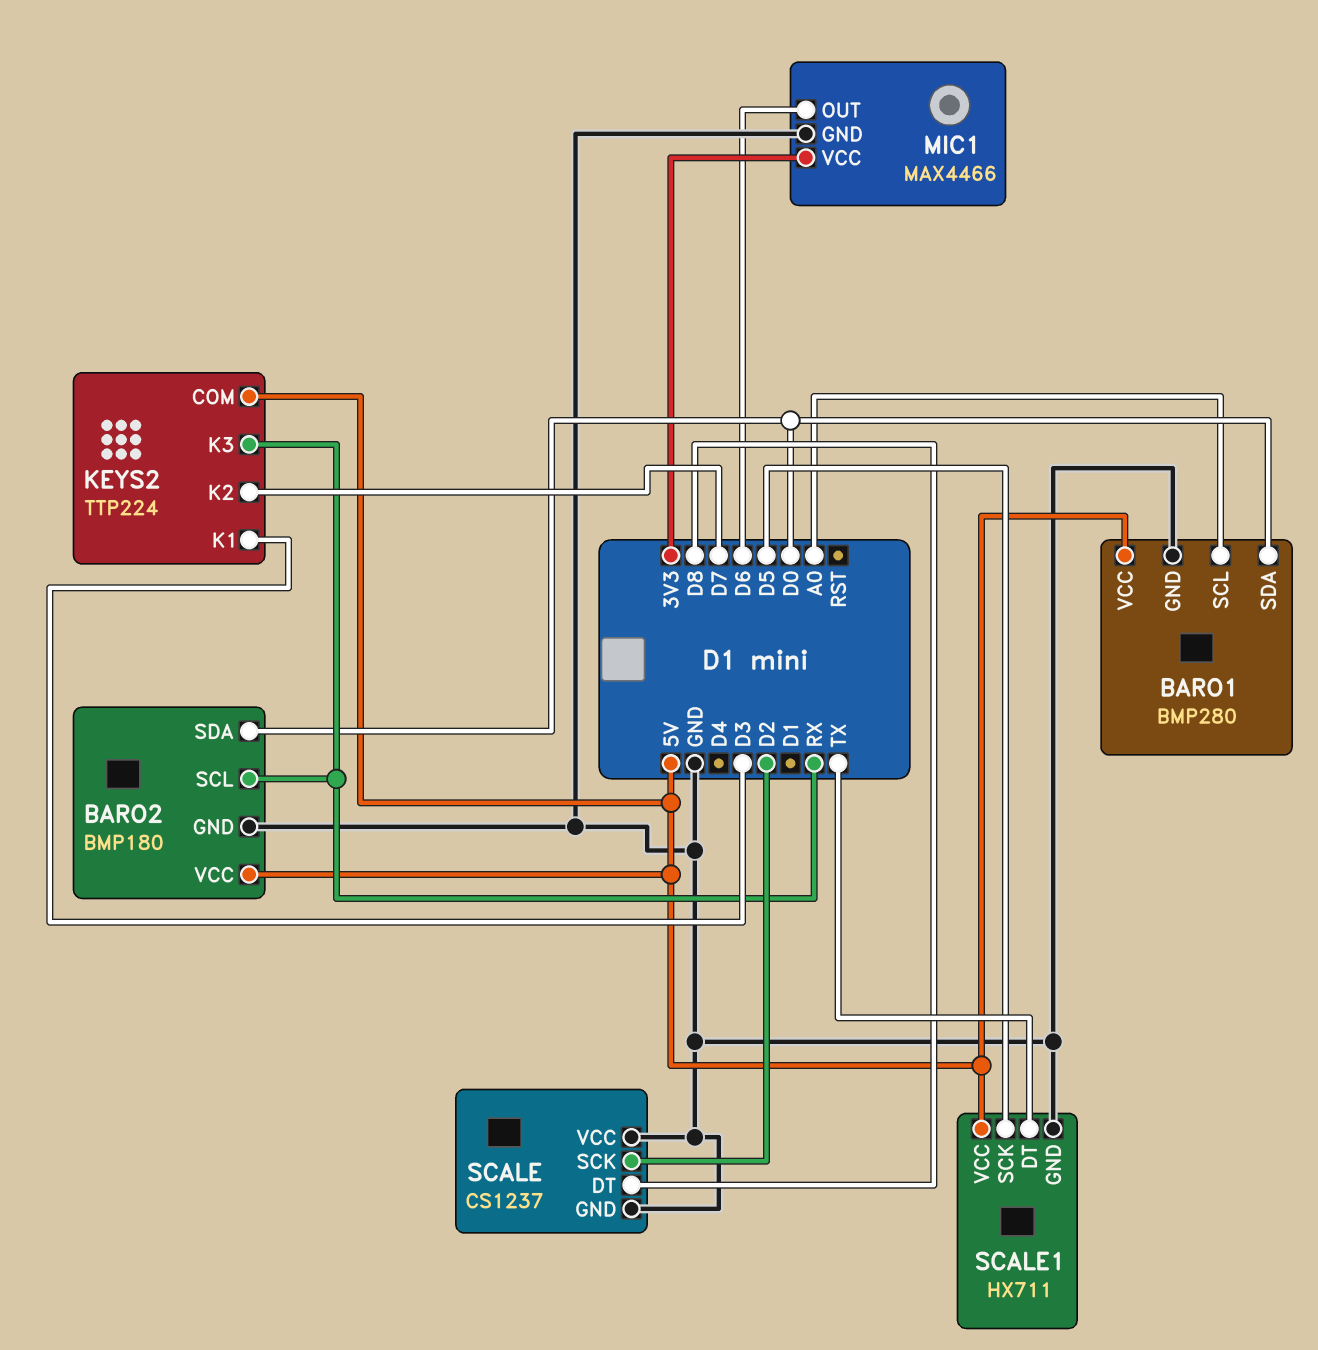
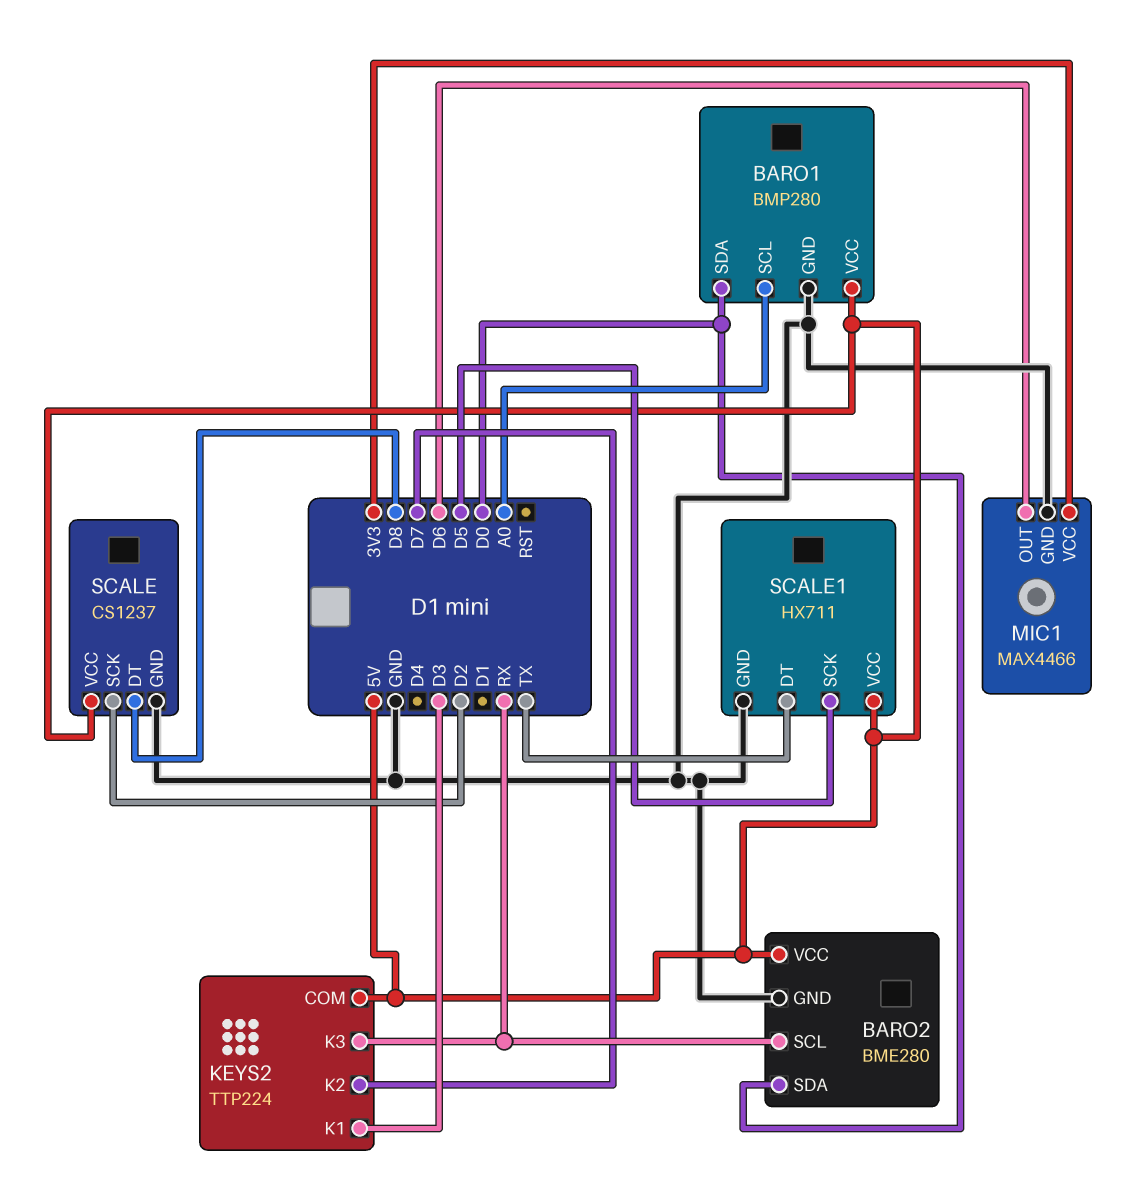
BARO2: BMP180 -> BME280
SCALE pin VCC: GND -> 5V

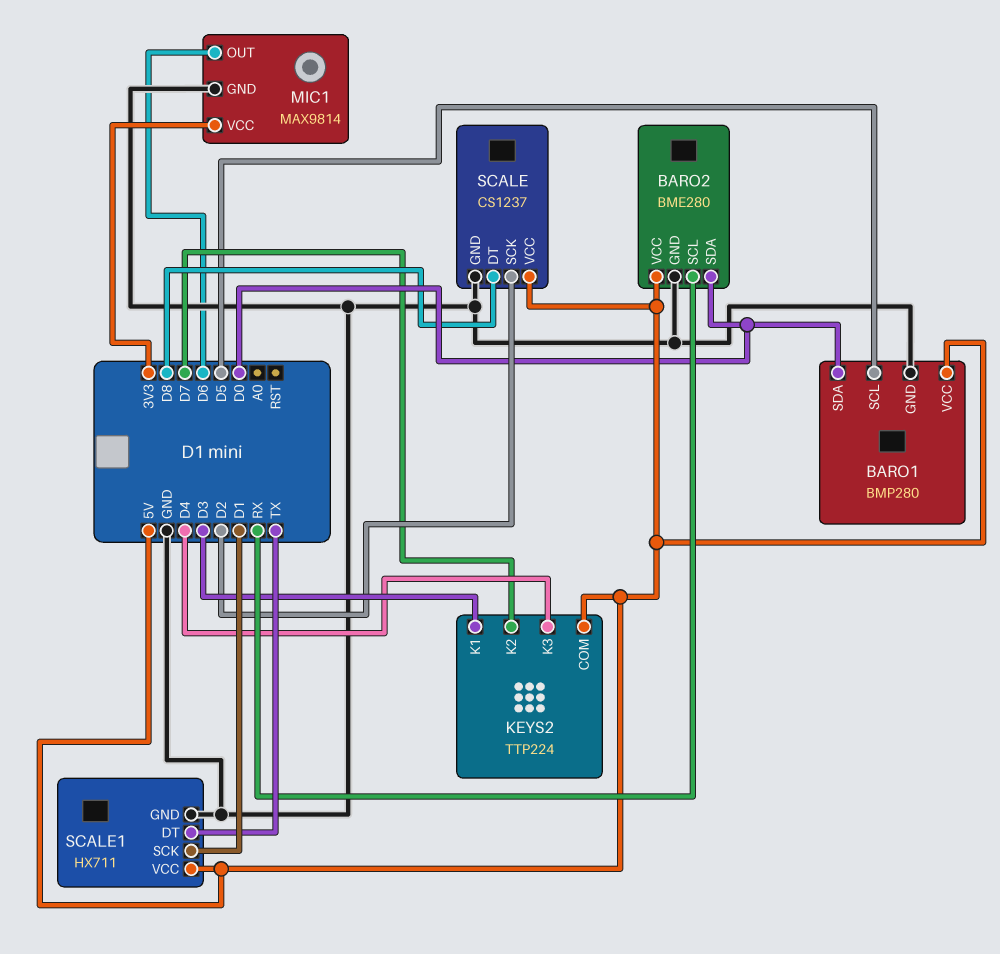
BARO1 pin SCL: A0 -> D5
KEYS2 pin K3: RX -> D4
MIC1: MAX4466 -> MAX9814
SCALE1 pin SCK: D5 -> D1

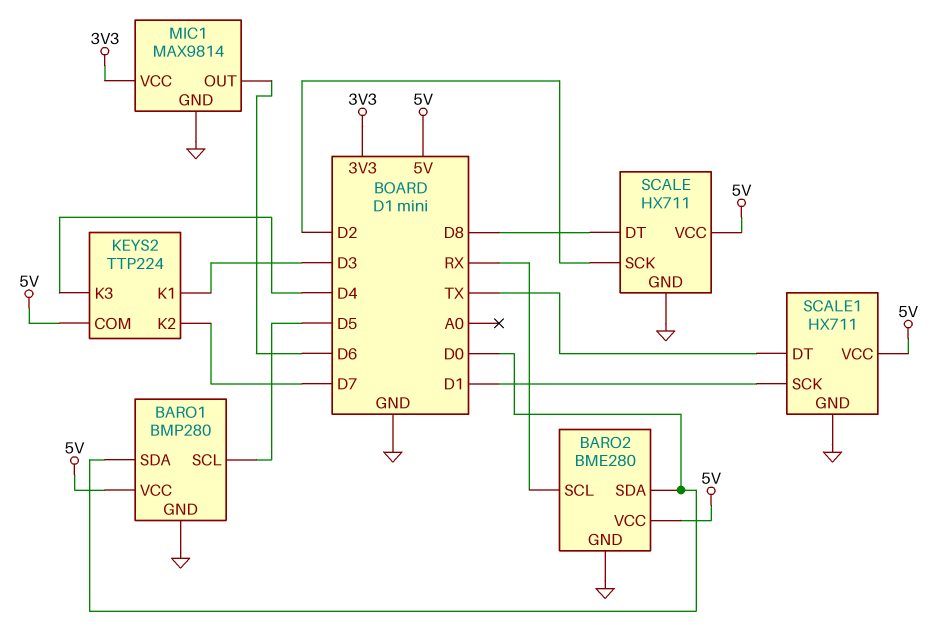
SCALE: CS1237 -> HX711

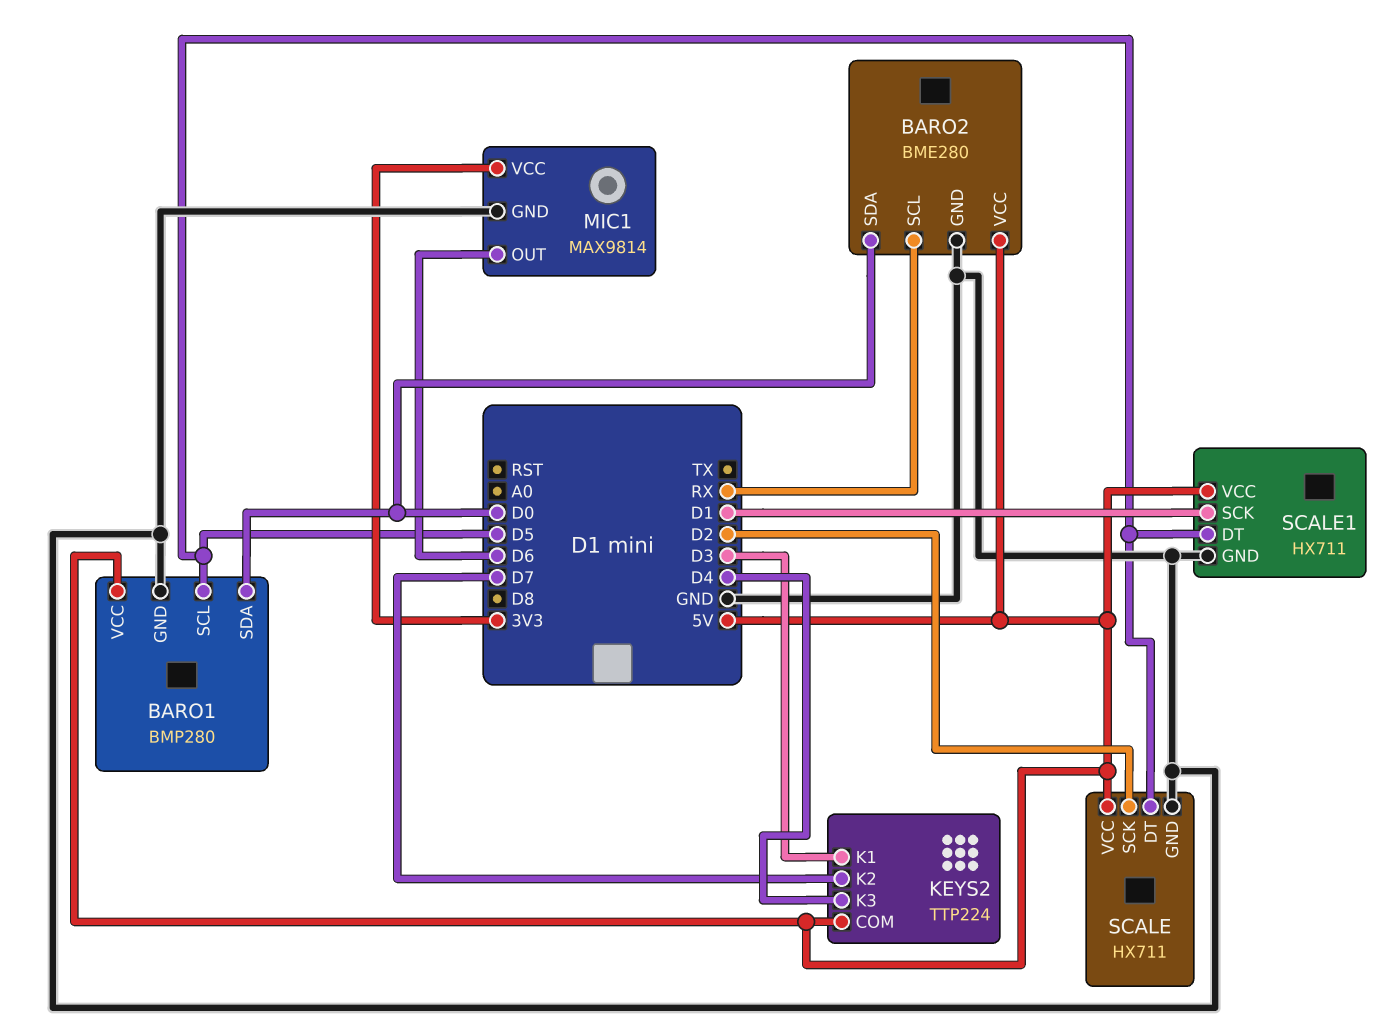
SCALE pin DT: D8 -> D5
SCALE1 pin DT: TX -> D5

